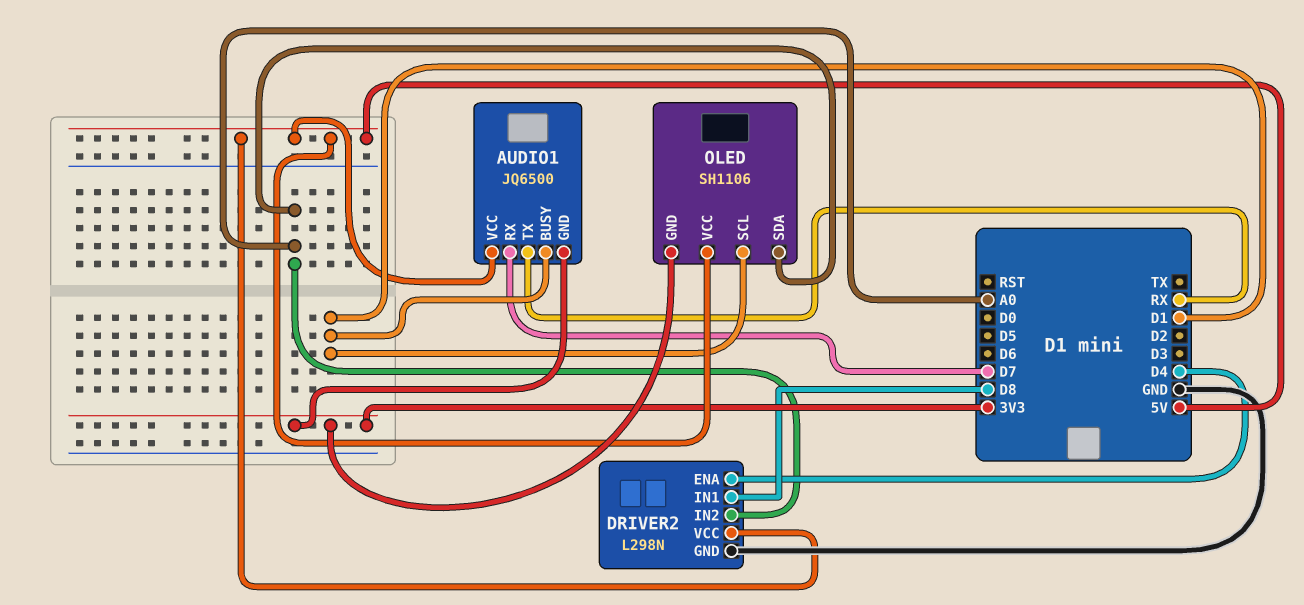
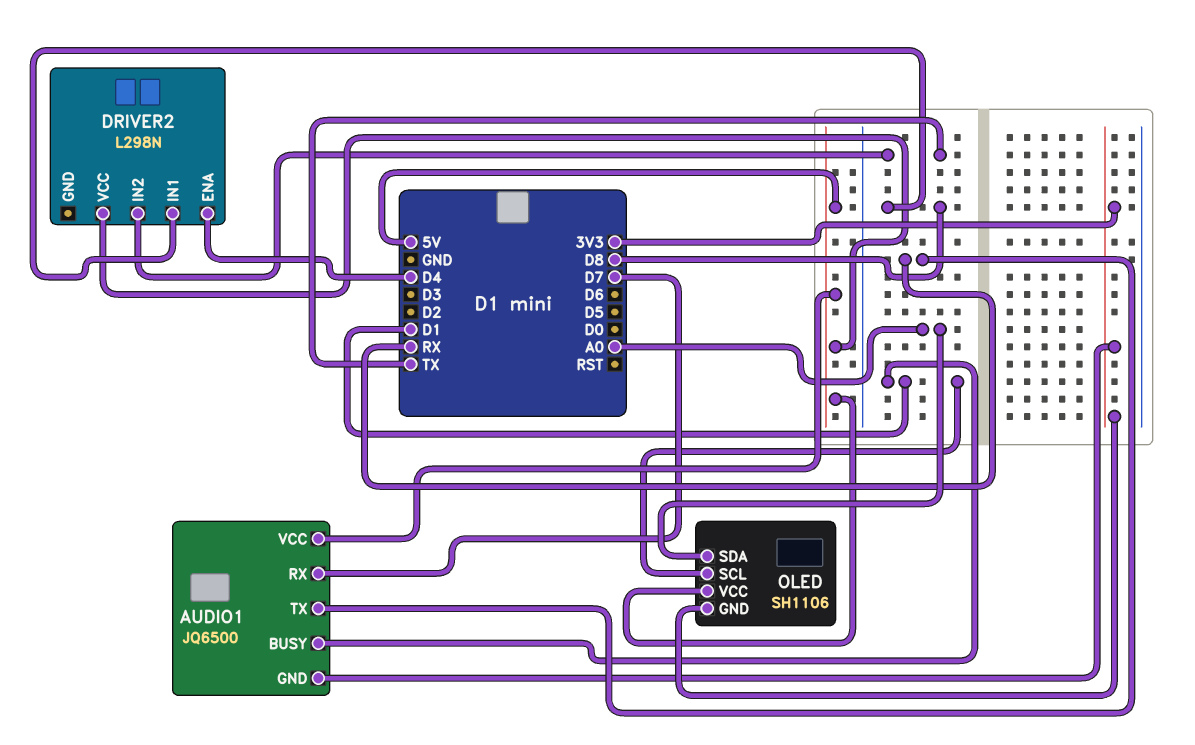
DRIVER2 pin GND: GND -> none
DRIVER2 pin IN2: A0 -> TX

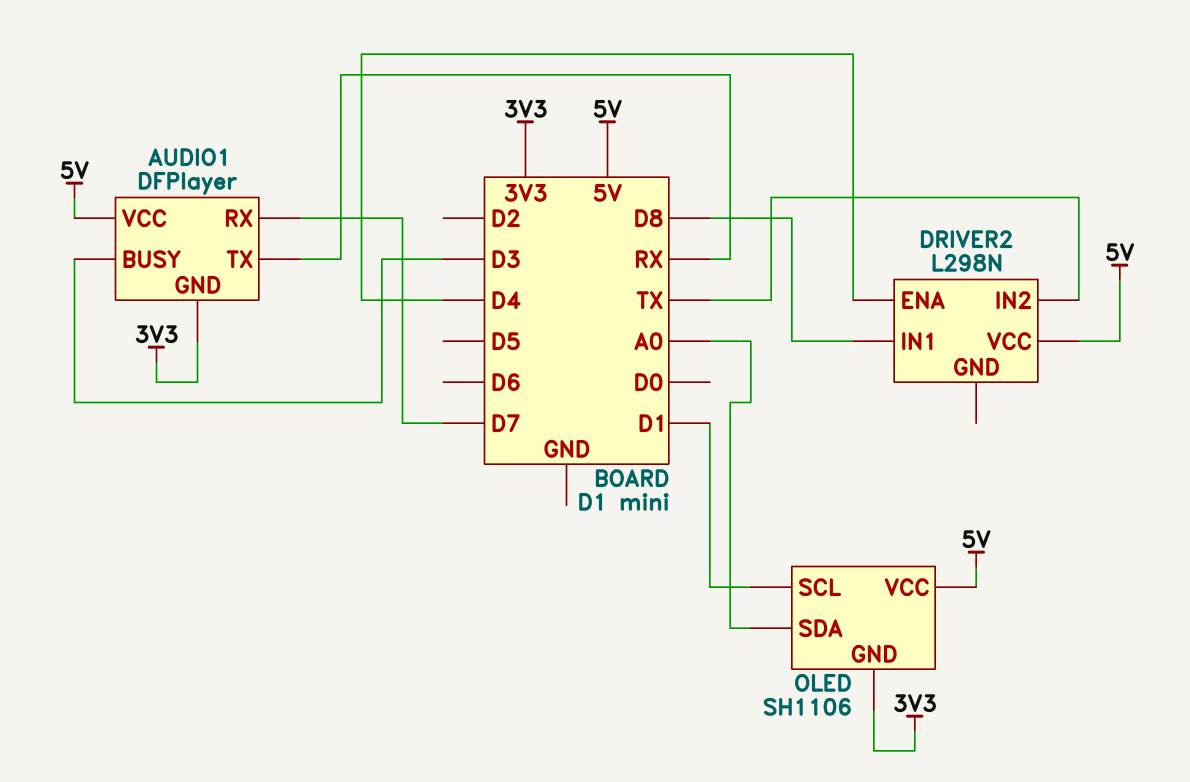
AUDIO1: JQ6500 -> DFPlayer
AUDIO1 pin BUSY: D1 -> D3

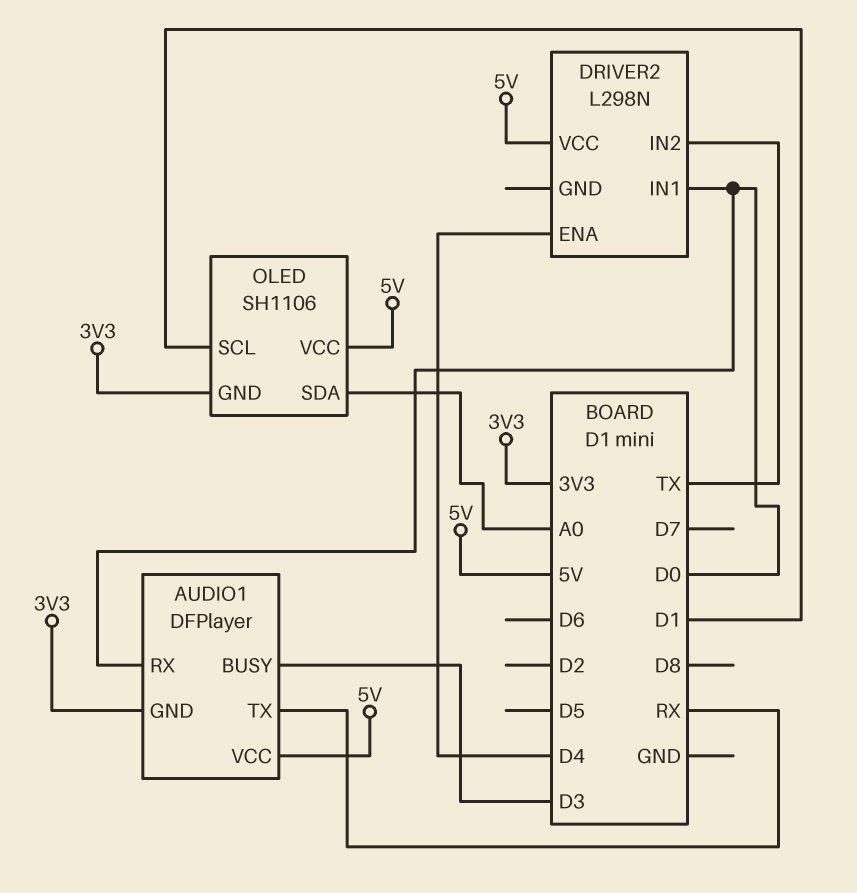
AUDIO1 pin RX: D7 -> D0
DRIVER2 pin IN1: D8 -> D0

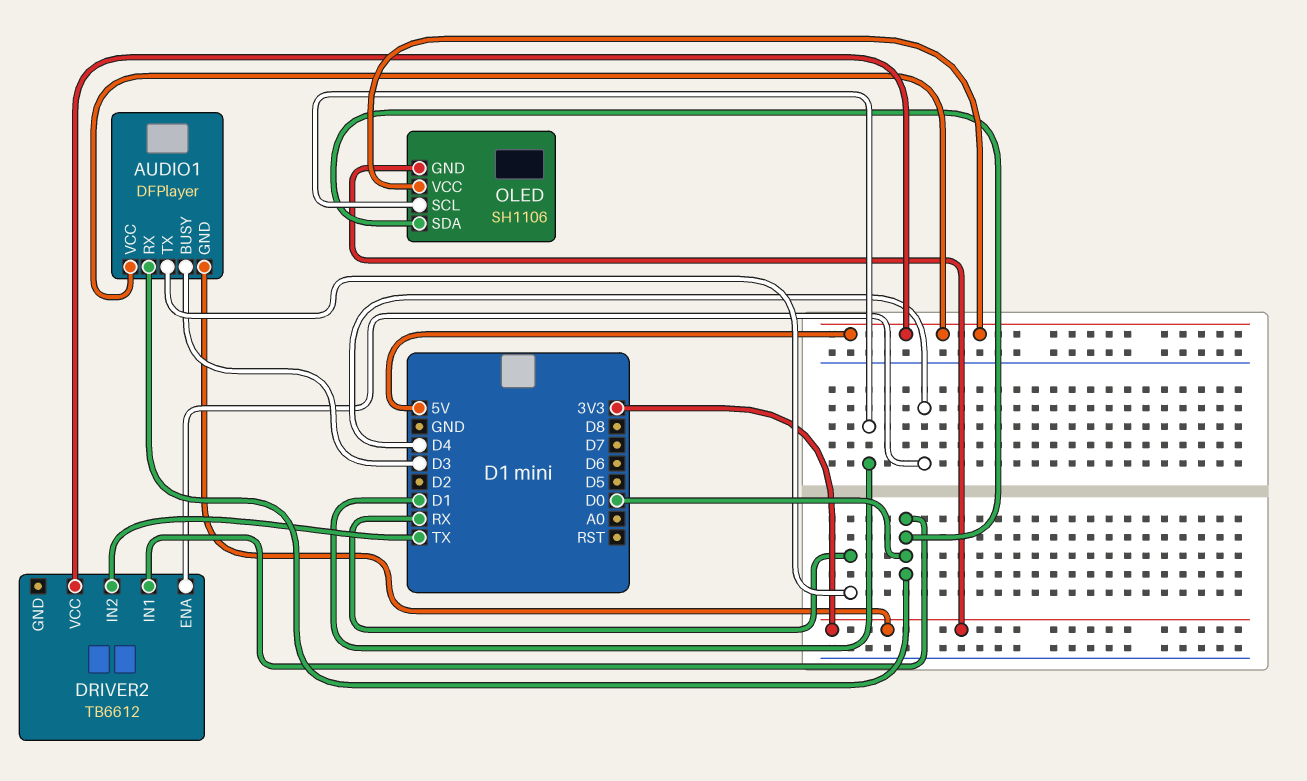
DRIVER2: L298N -> TB6612
OLED pin SDA: A0 -> D0

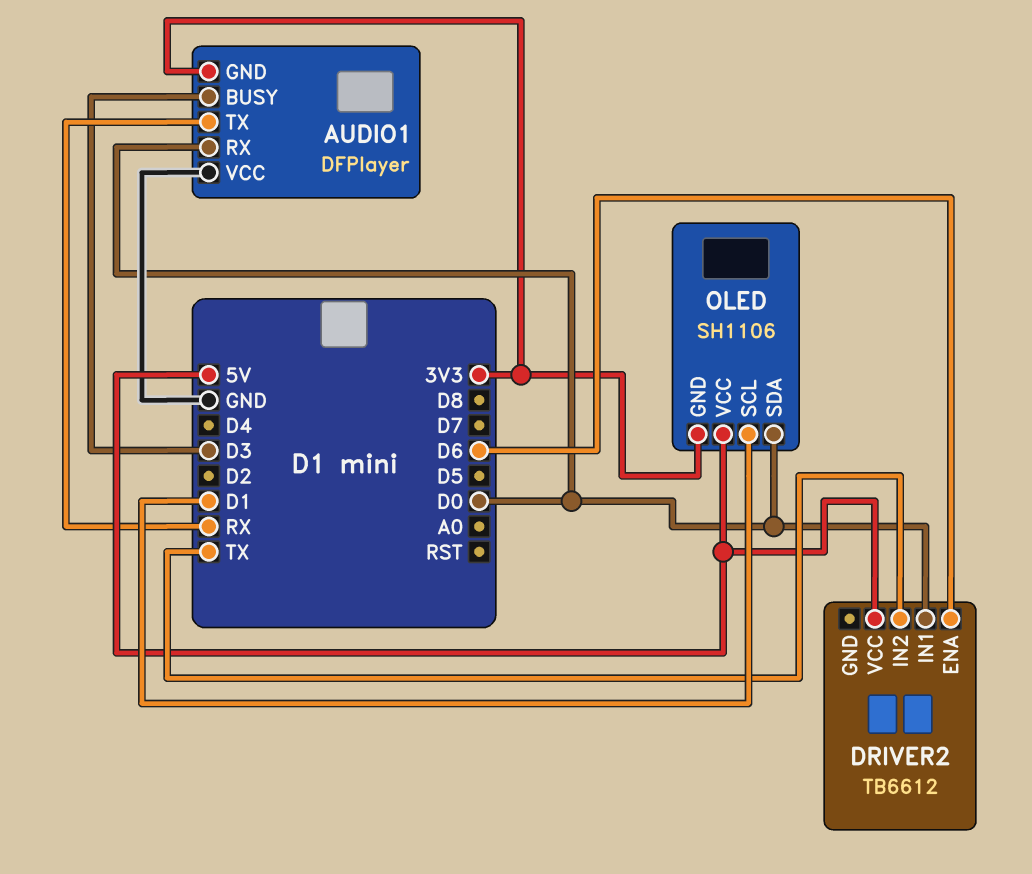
AUDIO1 pin VCC: 5V -> GND
DRIVER2 pin ENA: D4 -> D6

